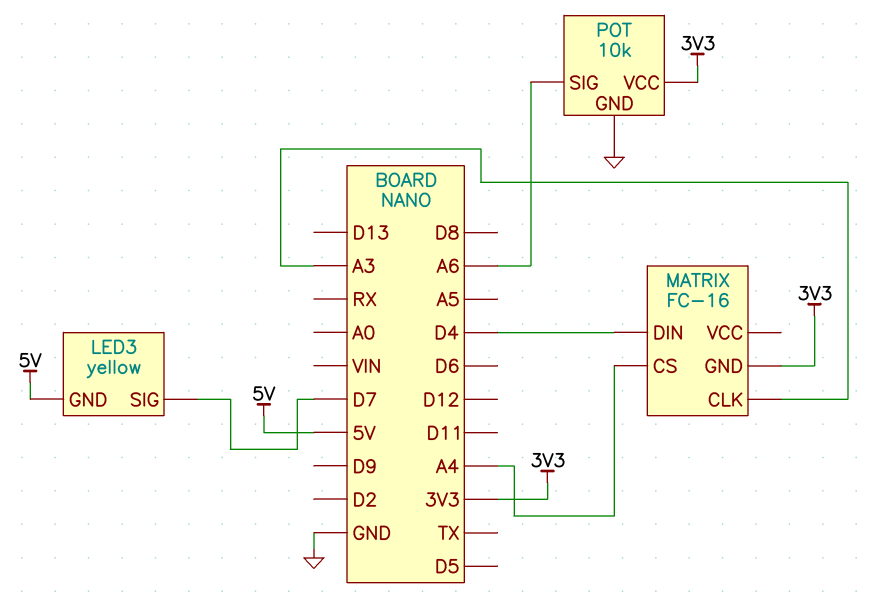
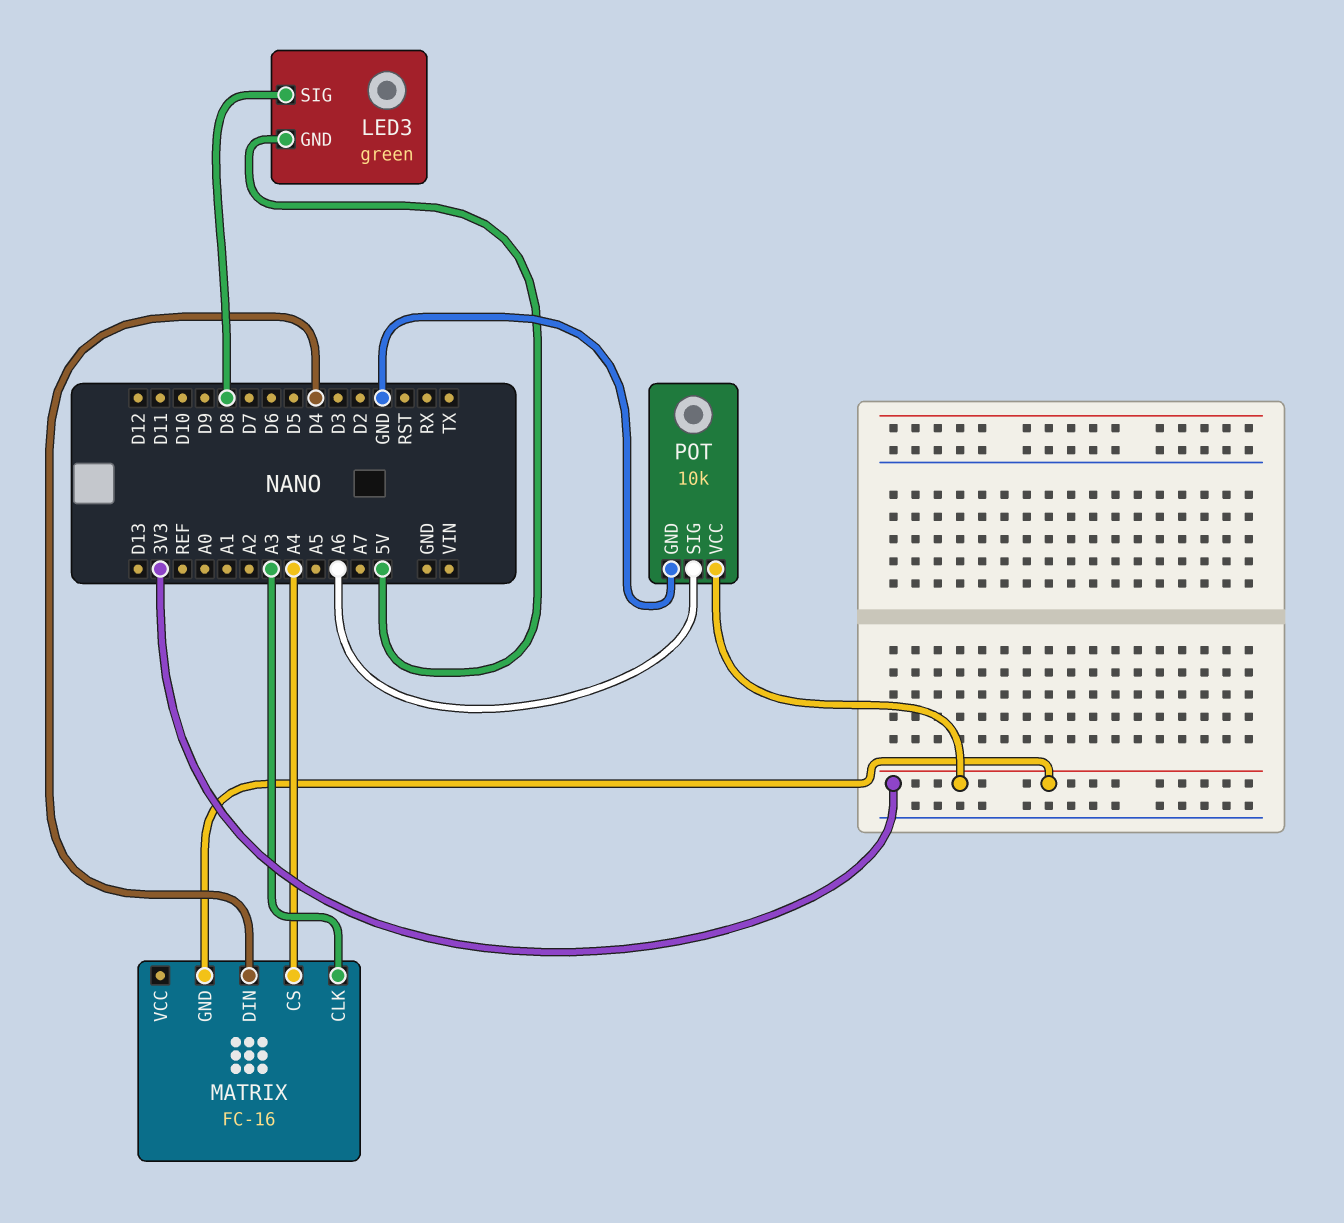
LED3: yellow -> green
LED3 pin SIG: D7 -> D8

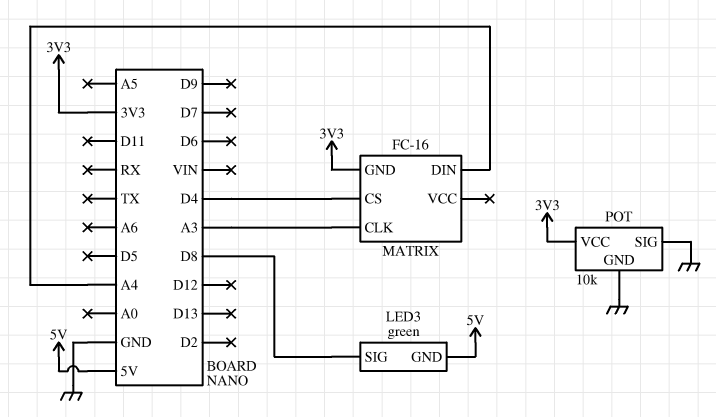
MATRIX pin CS: A4 -> D4
MATRIX pin DIN: D4 -> A4
POT pin SIG: A6 -> GND

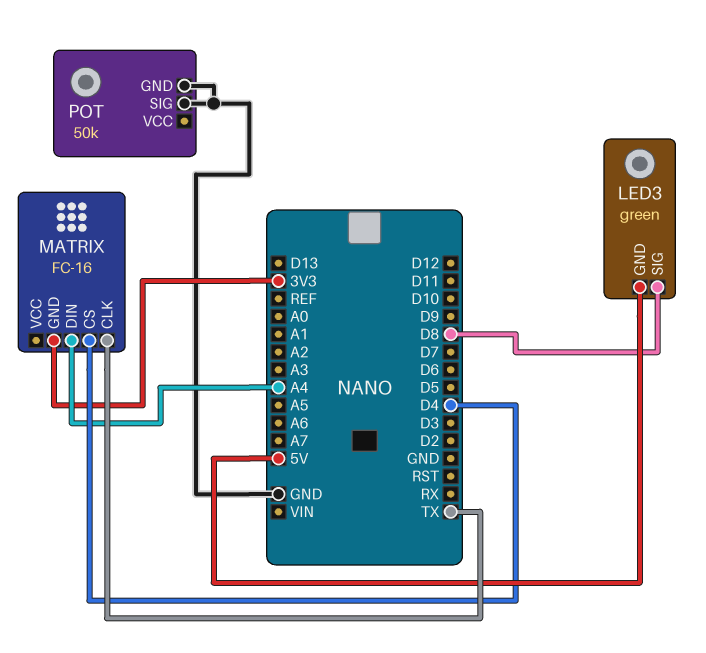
MATRIX pin CLK: A3 -> TX
POT: 10k -> 50k
POT pin VCC: 3V3 -> none

